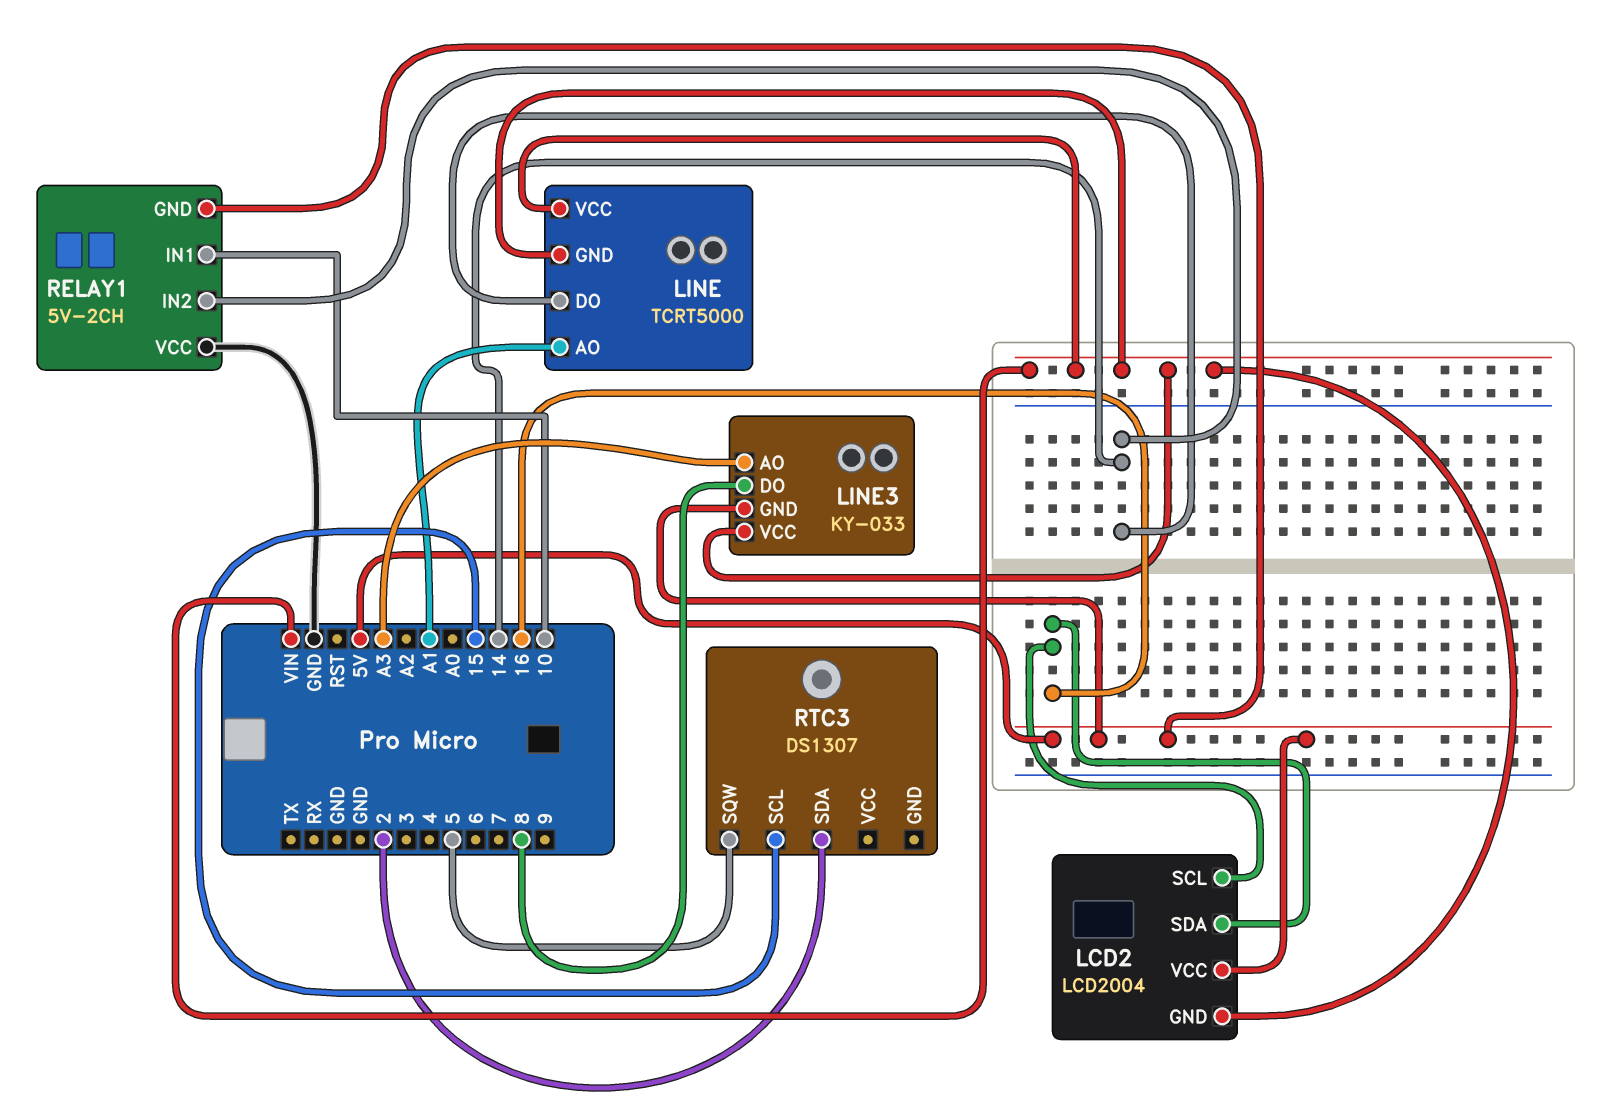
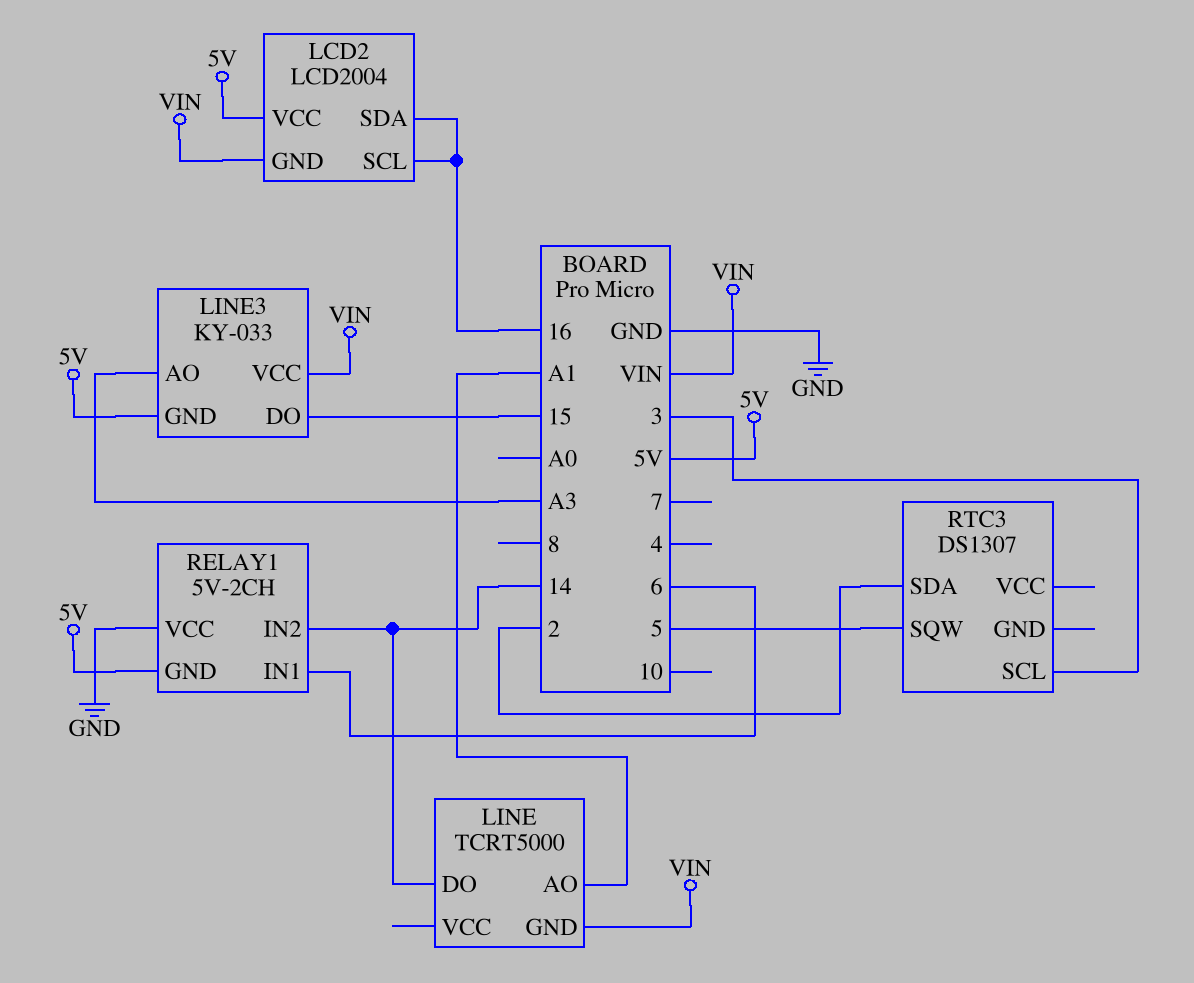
LINE pin VCC: VIN -> none
LINE3 pin DO: 8 -> 15
RELAY1 pin IN1: 10 -> 6
RTC3 pin SCL: 15 -> 3

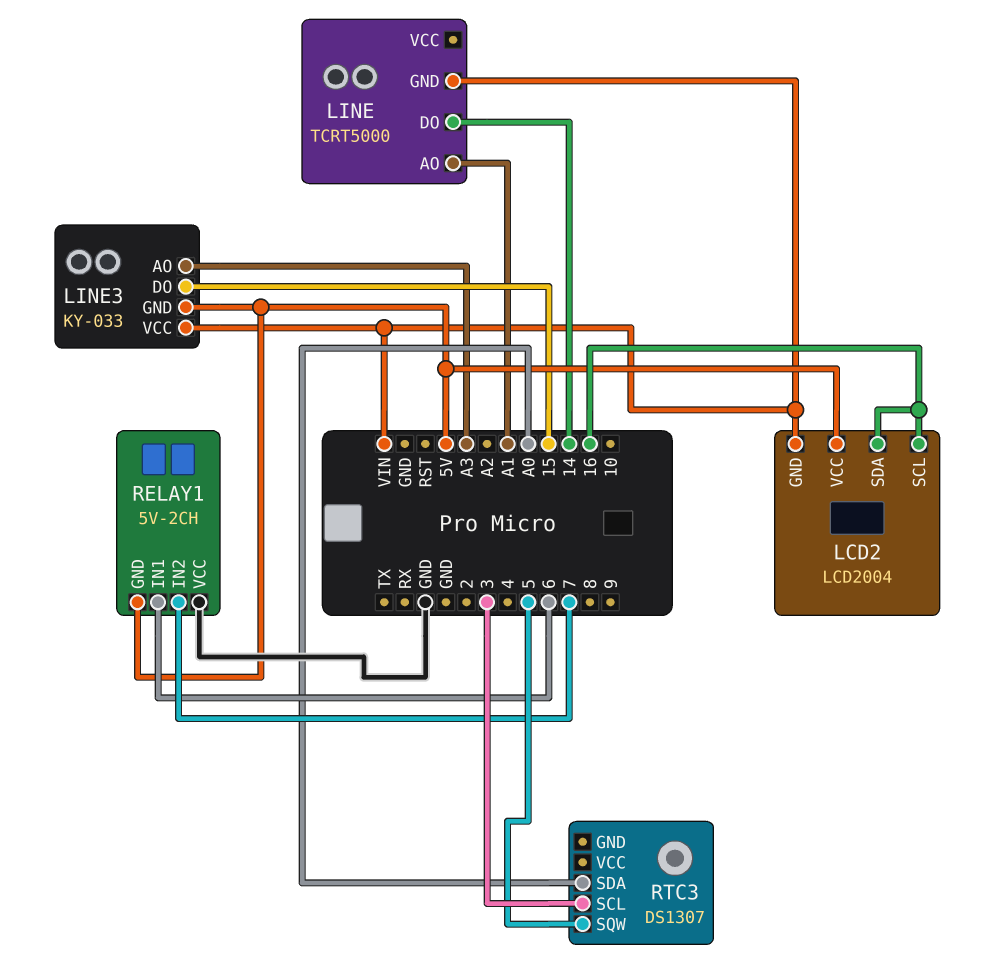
RELAY1 pin IN2: 14 -> 7
RTC3 pin SDA: 2 -> A0

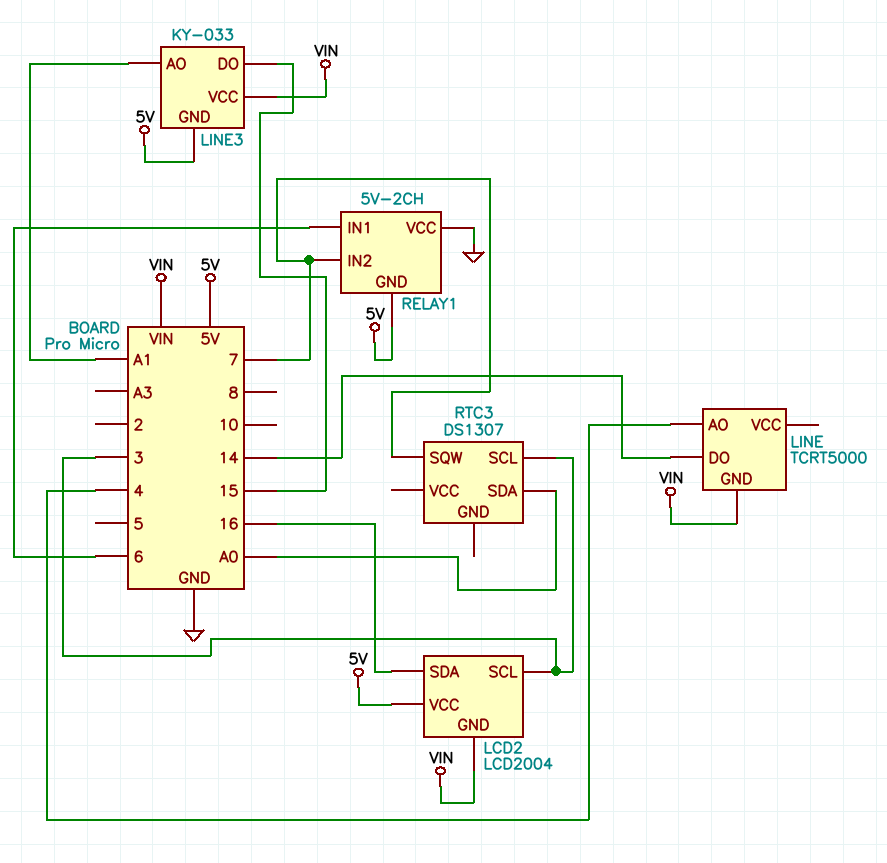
LCD2 pin SCL: 16 -> 3
LINE pin AO: A1 -> 4
LINE3 pin AO: A3 -> A1
RTC3 pin SQW: 5 -> 7

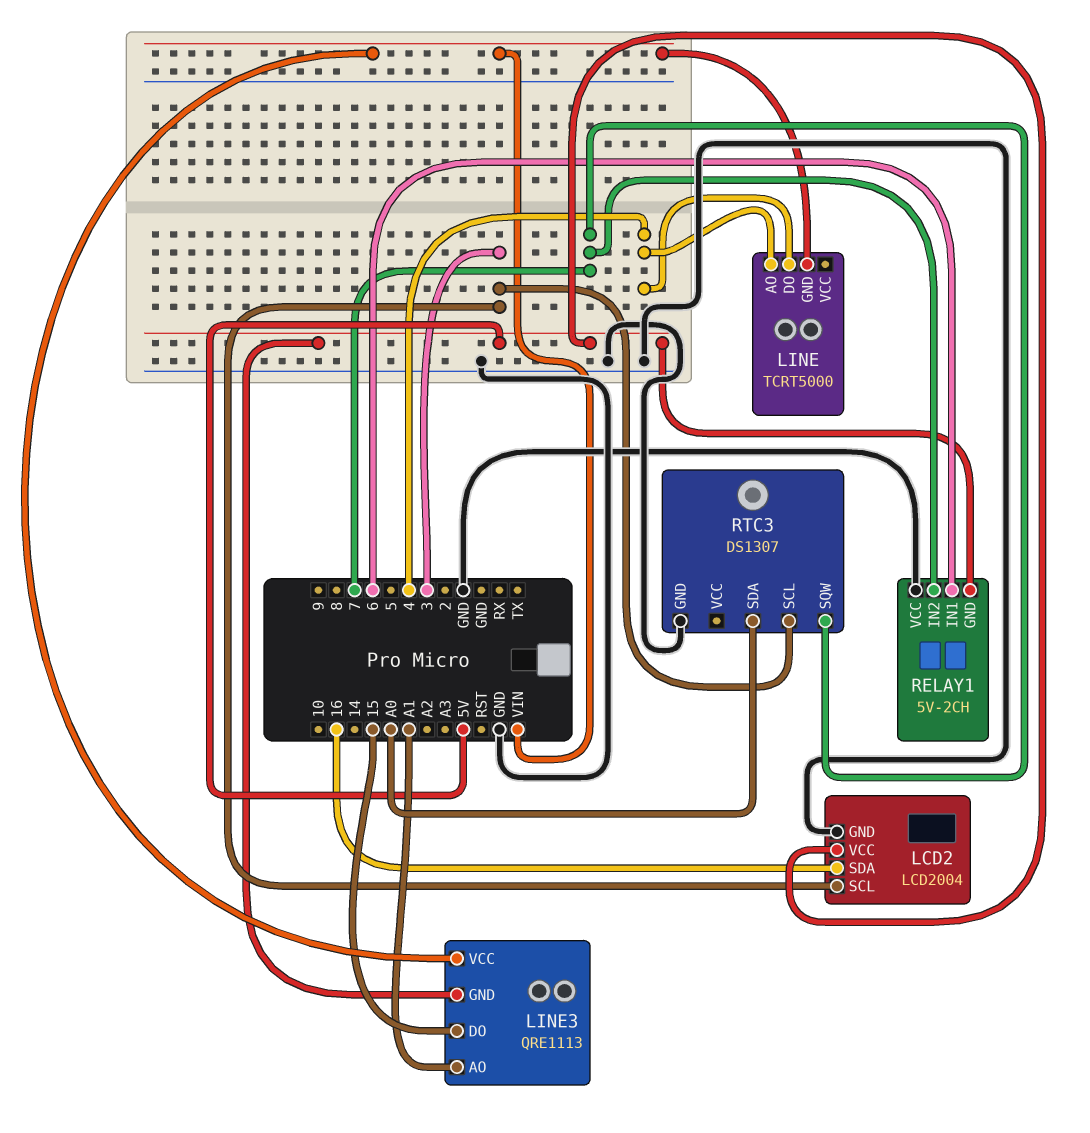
LCD2 pin GND: VIN -> GND
LINE pin DO: 14 -> 4
LINE3: KY-033 -> QRE1113
RTC3 pin GND: none -> GND

